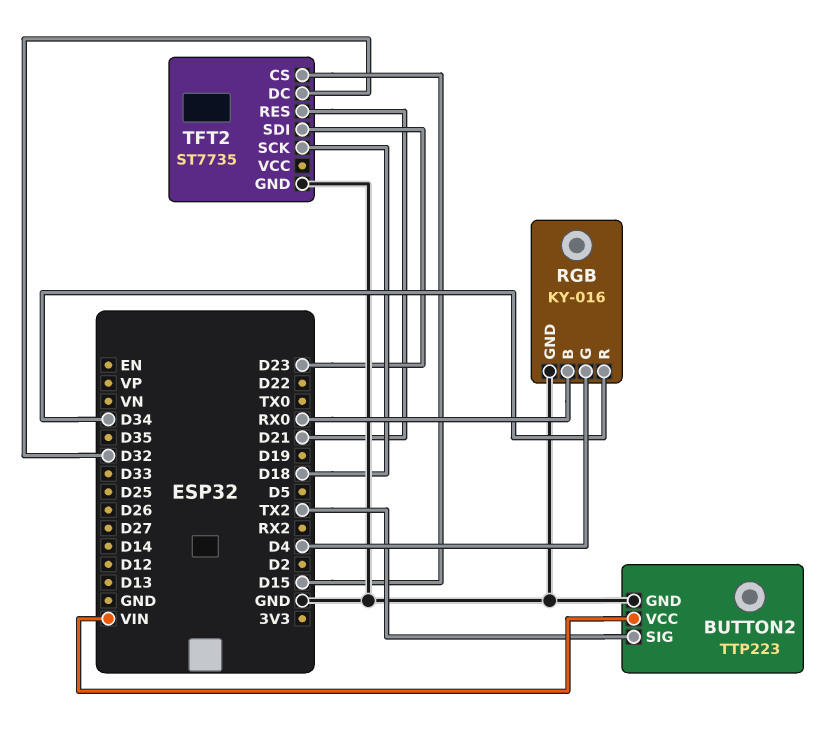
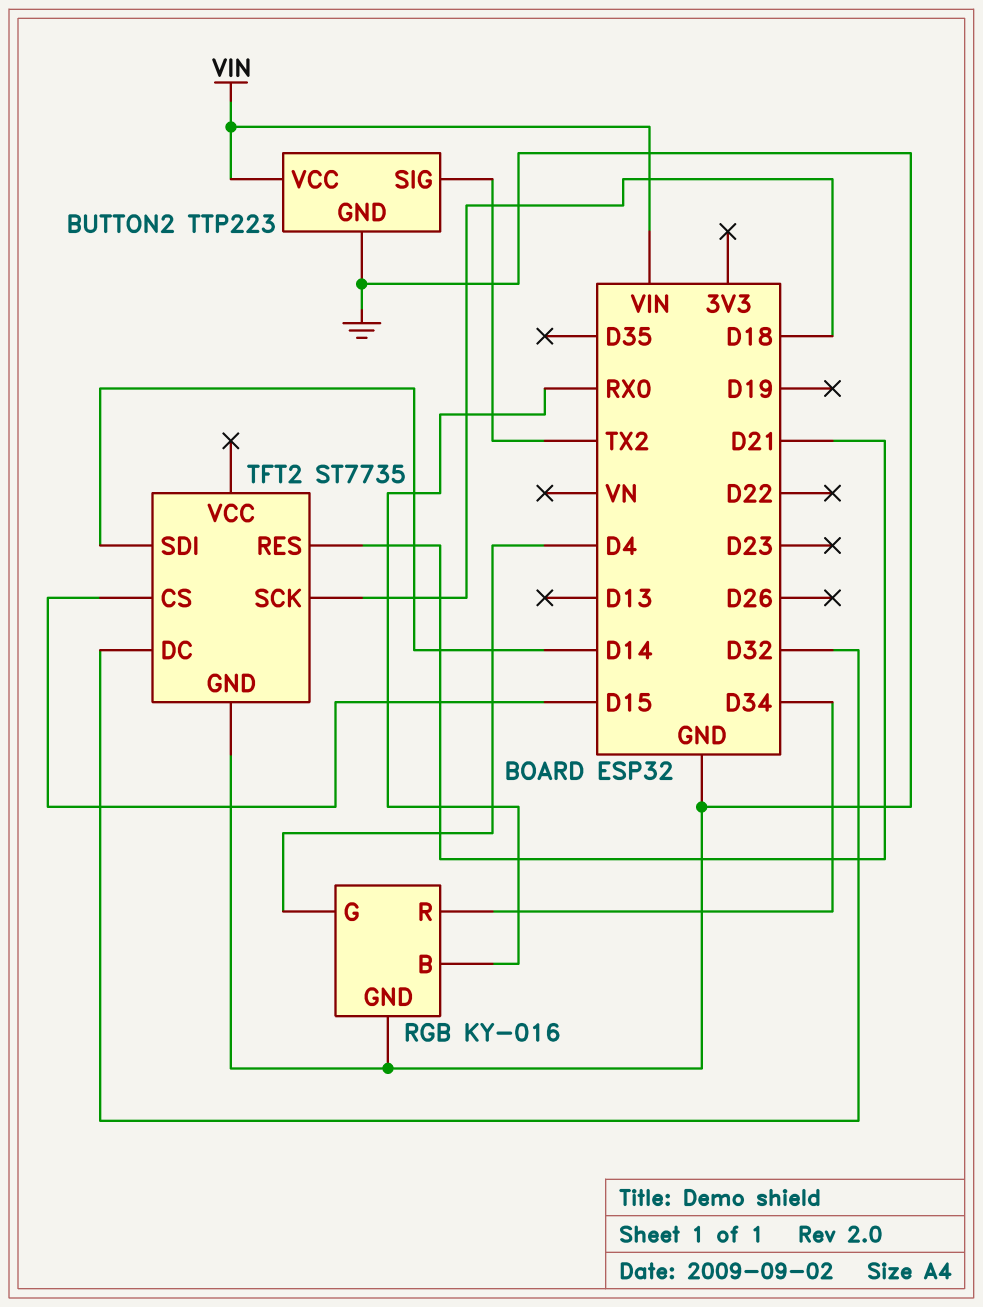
TFT2 pin SDI: D23 -> D14

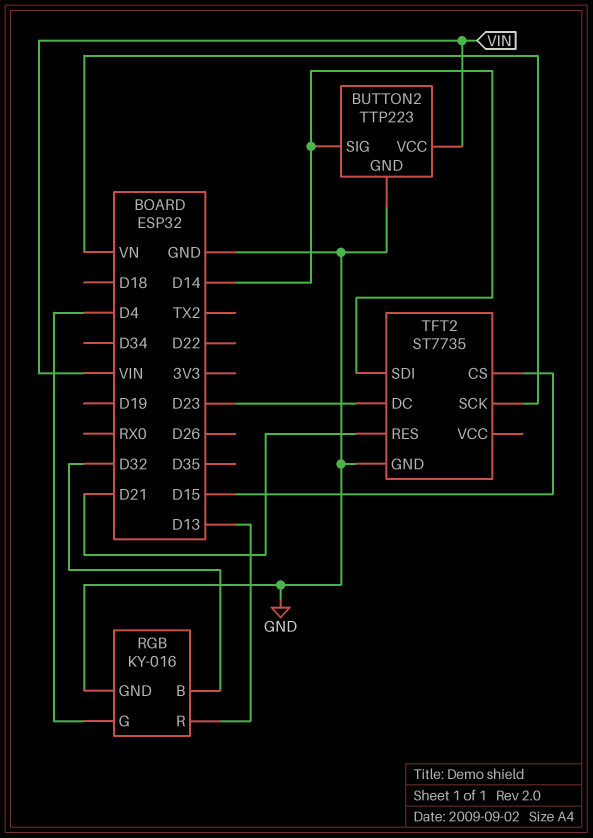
BUTTON2 pin SIG: TX2 -> D14
RGB pin B: RX0 -> D32
RGB pin R: D34 -> D13
TFT2 pin DC: D32 -> D23
TFT2 pin SCK: D18 -> VN

